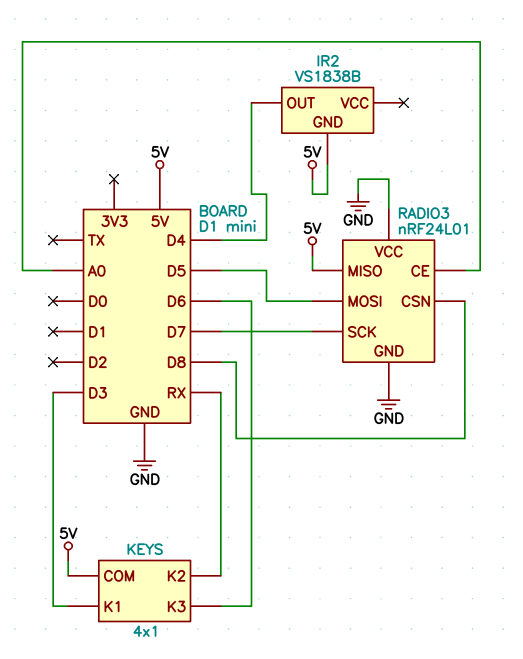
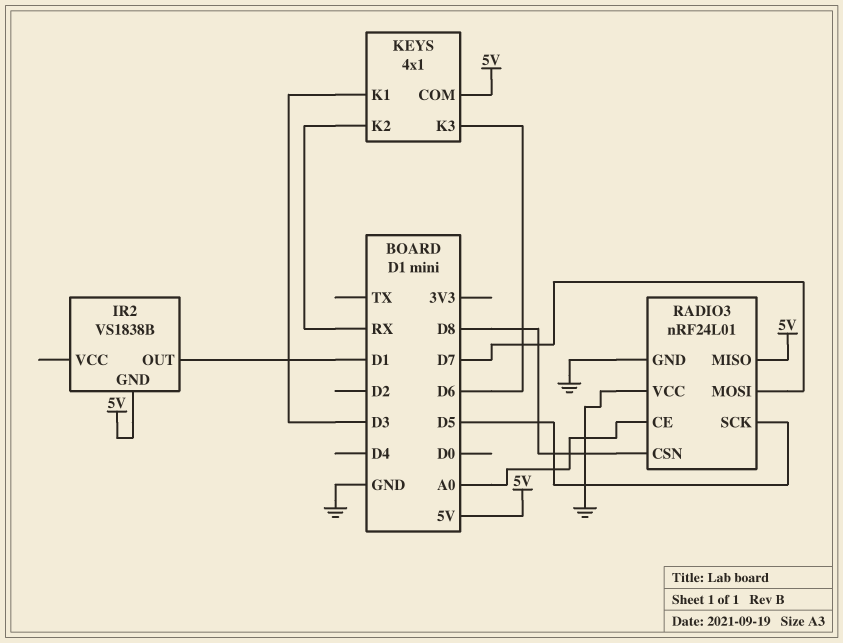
IR2 pin OUT: D4 -> D1
RADIO3 pin MOSI: D5 -> D7
RADIO3 pin SCK: D7 -> D5

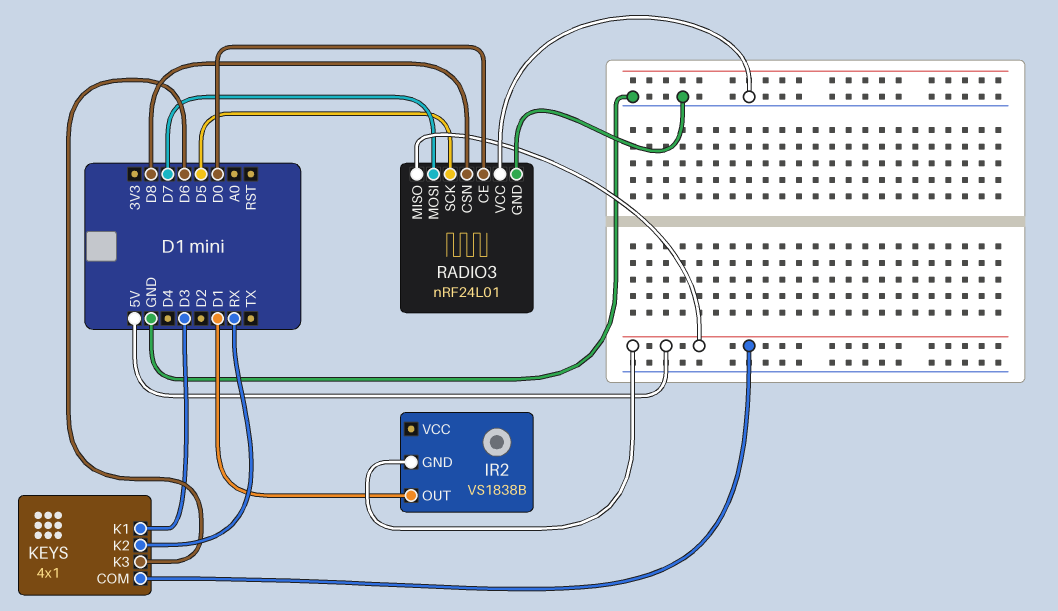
RADIO3 pin CE: A0 -> D0

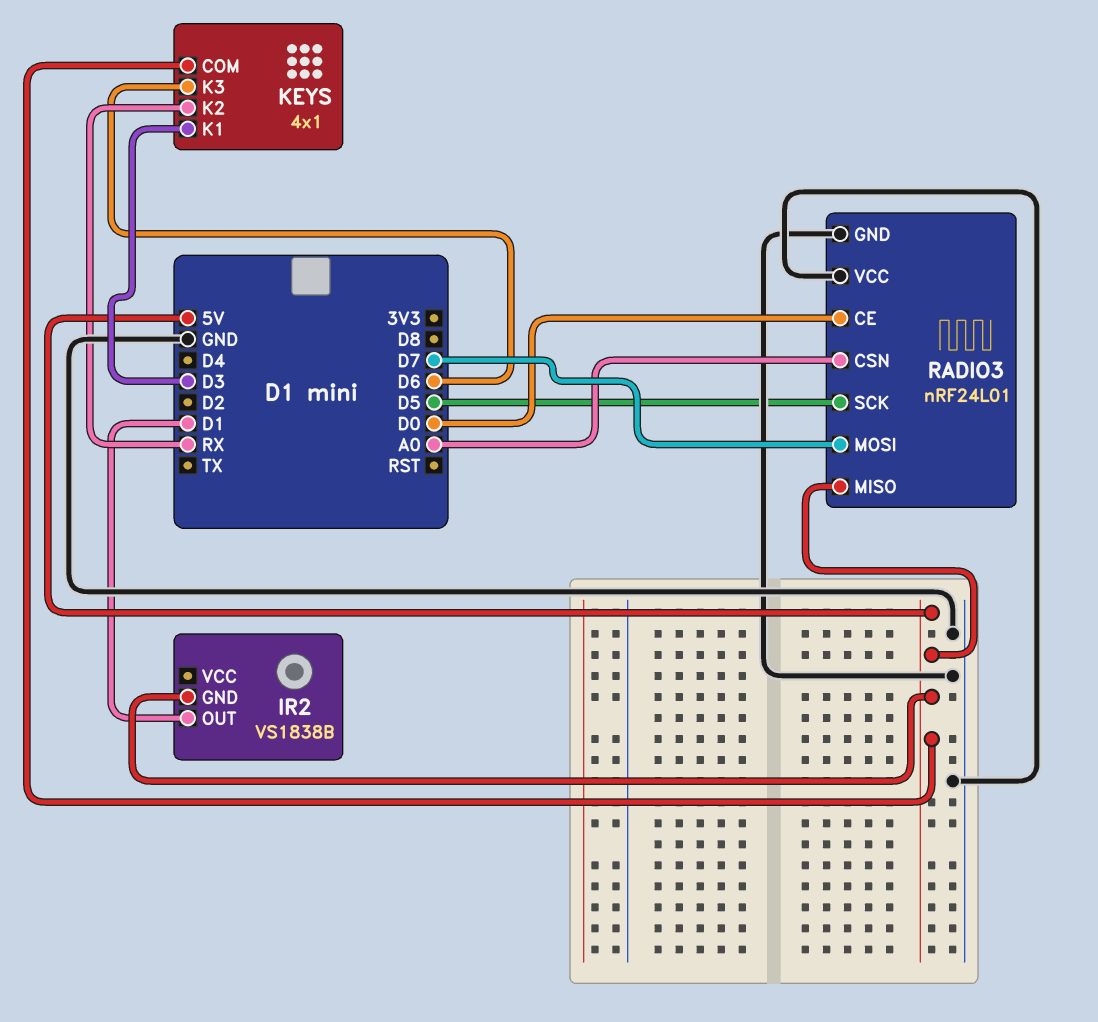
RADIO3 pin CSN: D8 -> A0

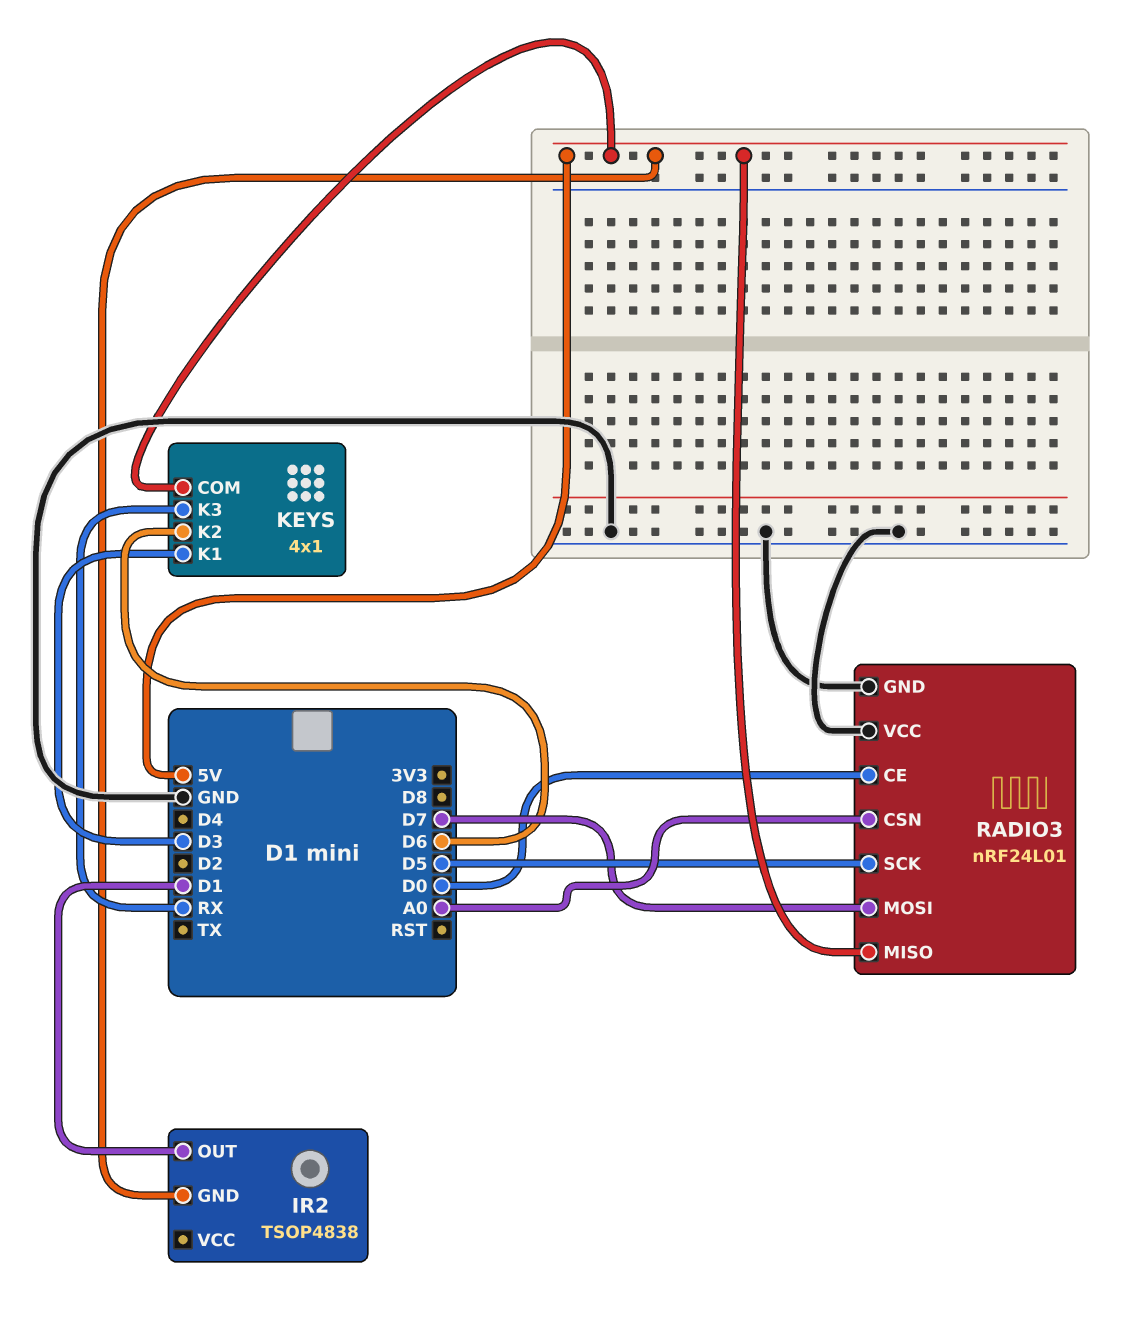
IR2: VS1838B -> TSOP4838
KEYS pin K2: RX -> D6
KEYS pin K3: D6 -> RX

